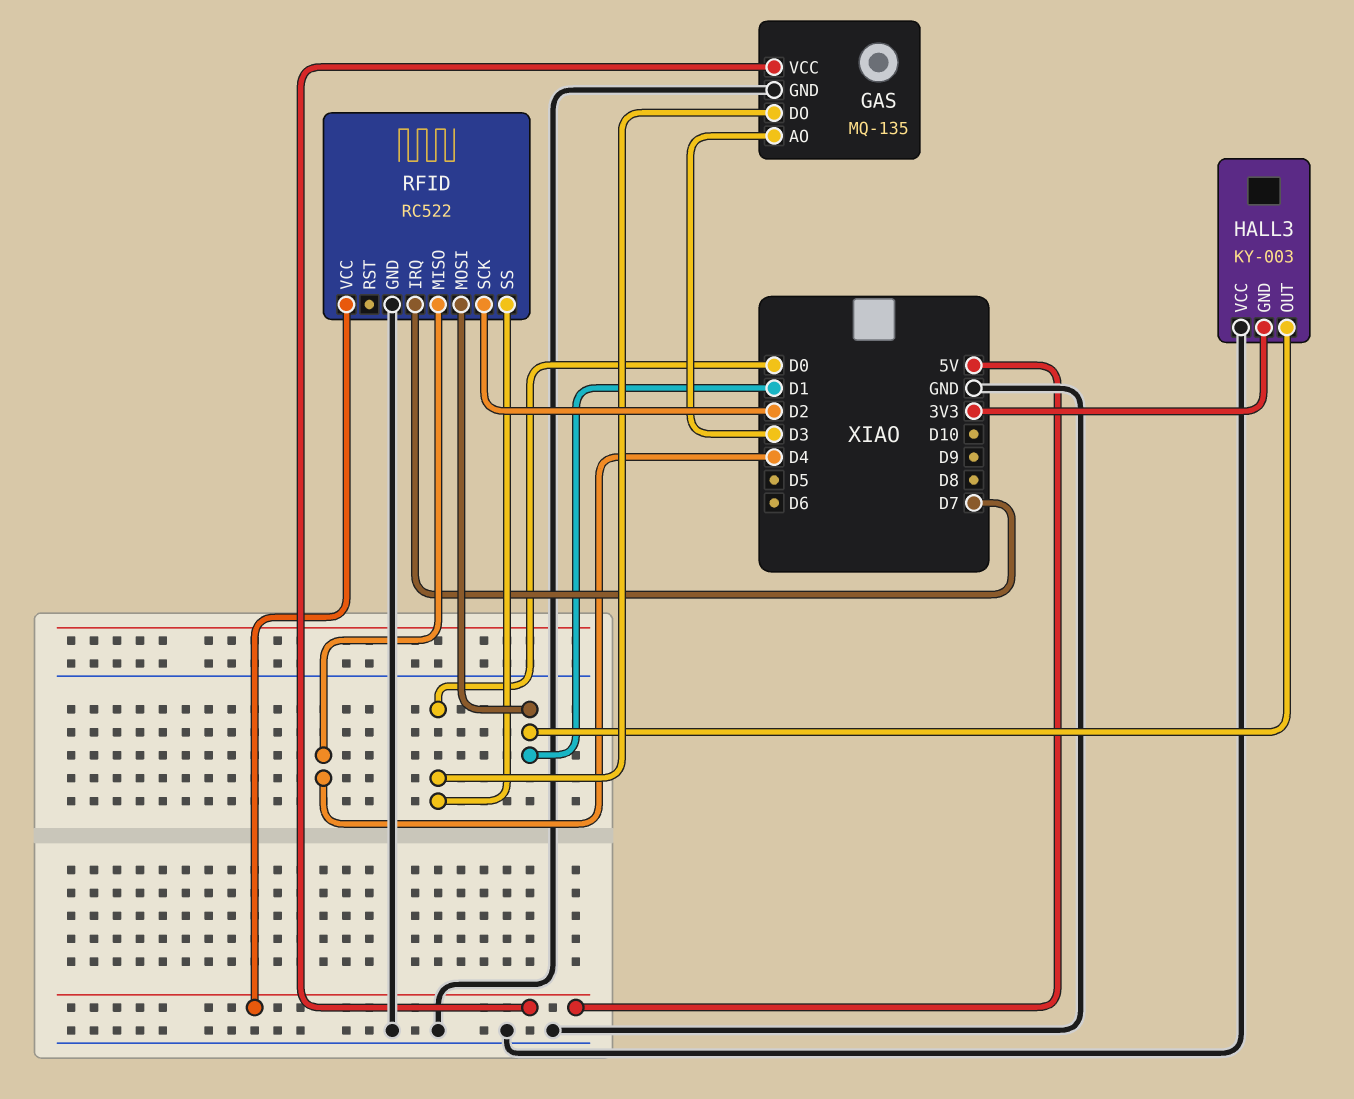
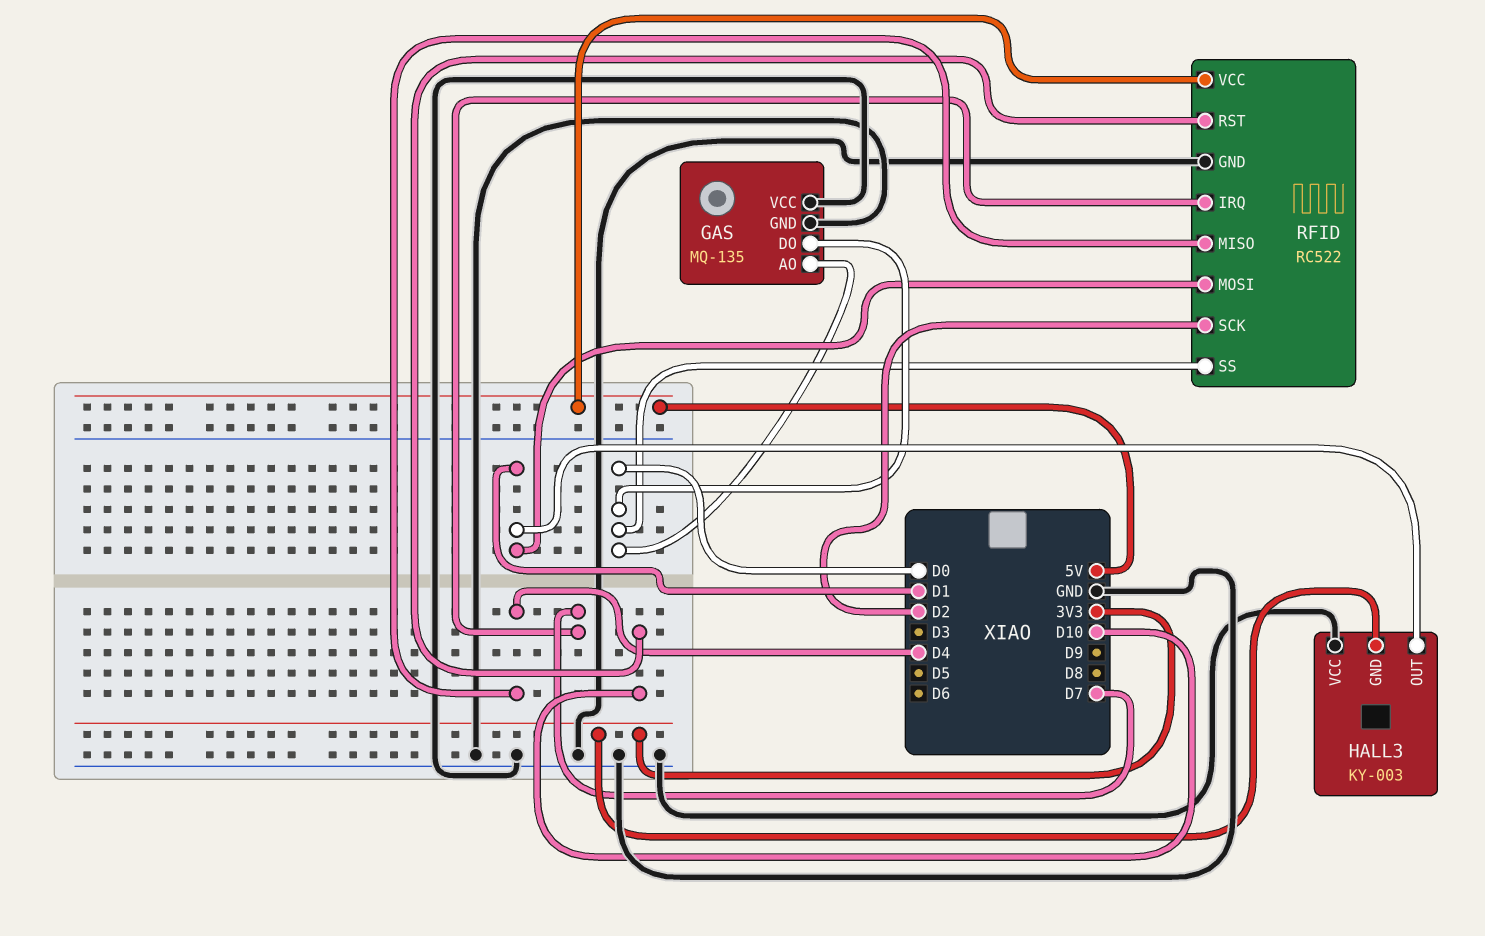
GAS pin AO: D3 -> D0
GAS pin VCC: 5V -> GND
RFID pin RST: none -> D10

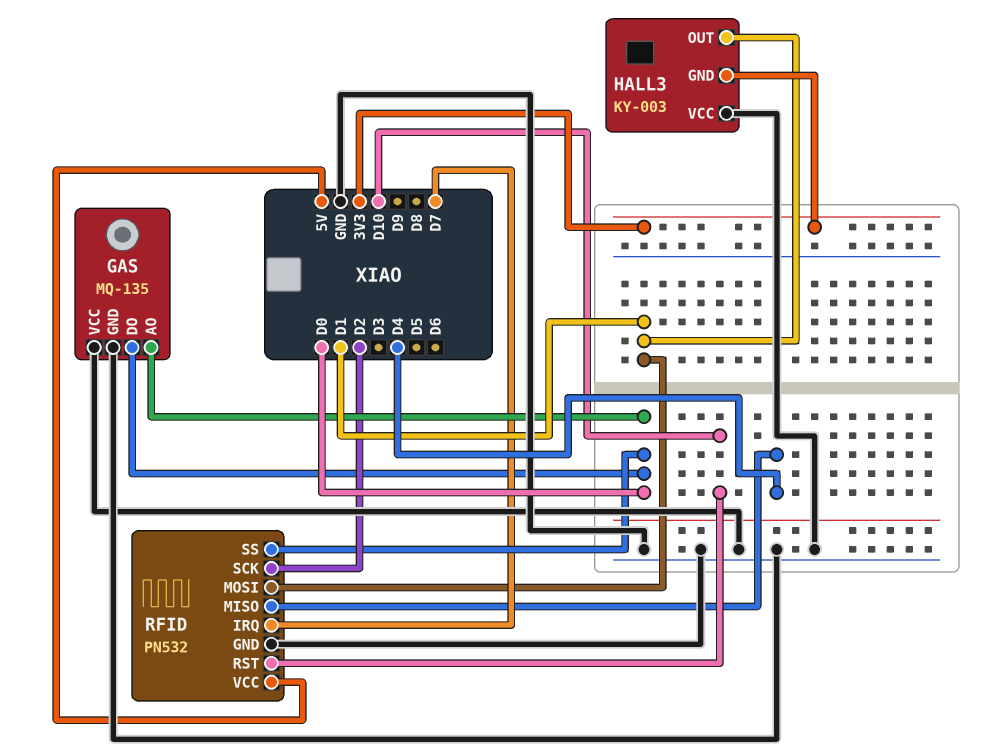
RFID: RC522 -> PN532

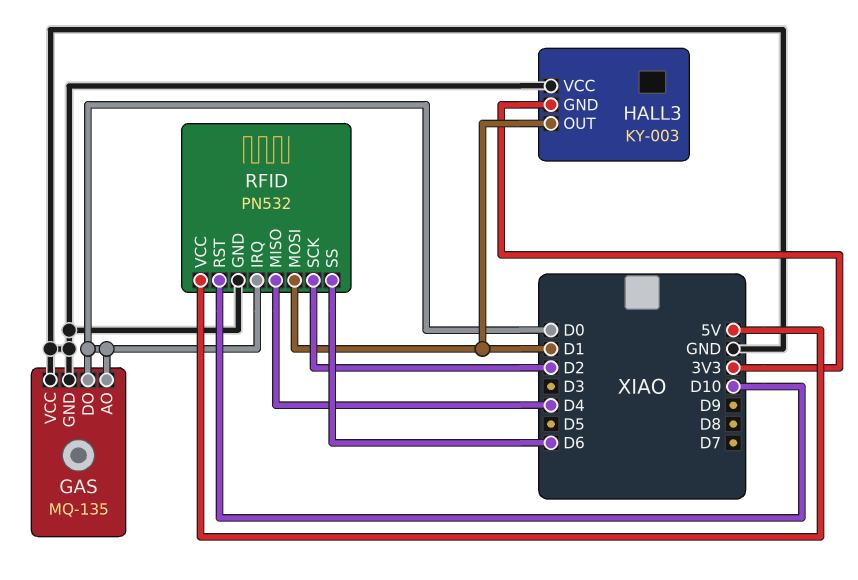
RFID pin IRQ: D7 -> D0
RFID pin SS: D0 -> D6

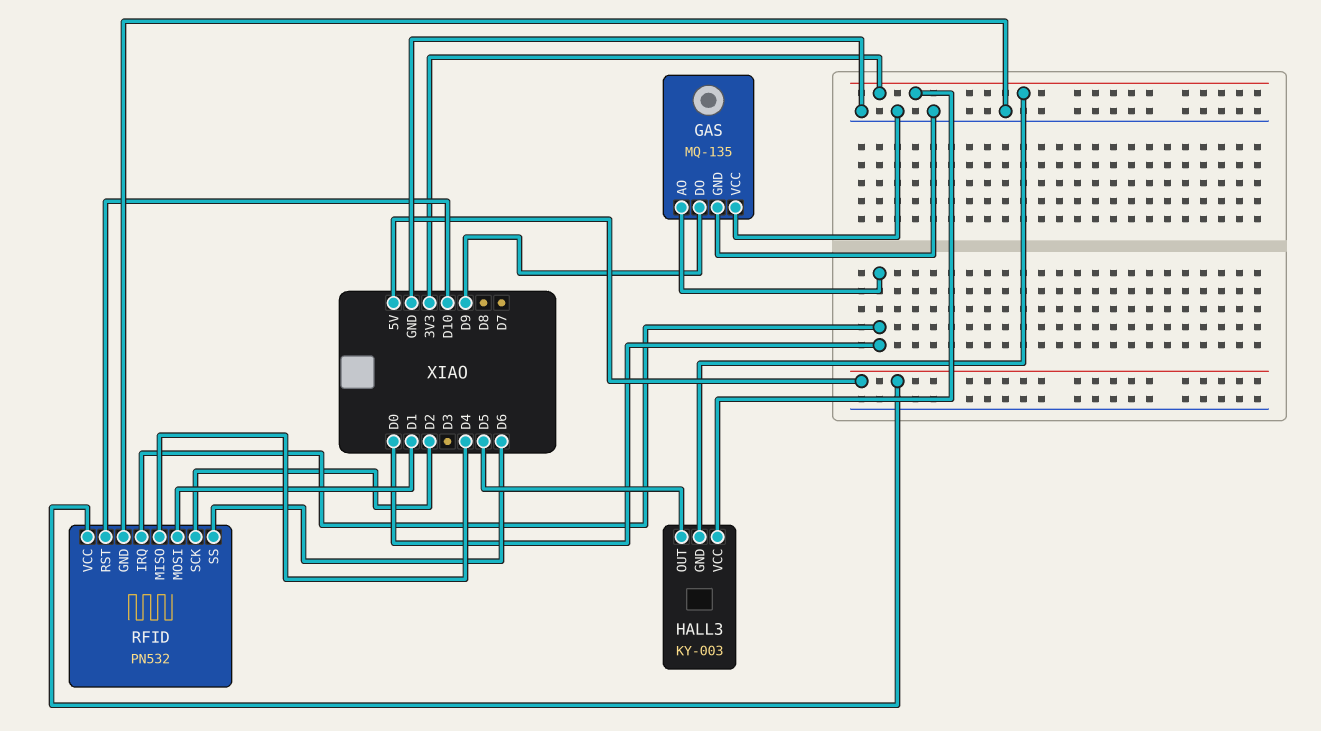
GAS pin DO: D0 -> D9
HALL3 pin OUT: D1 -> D5
HALL3 pin VCC: GND -> 3V3

